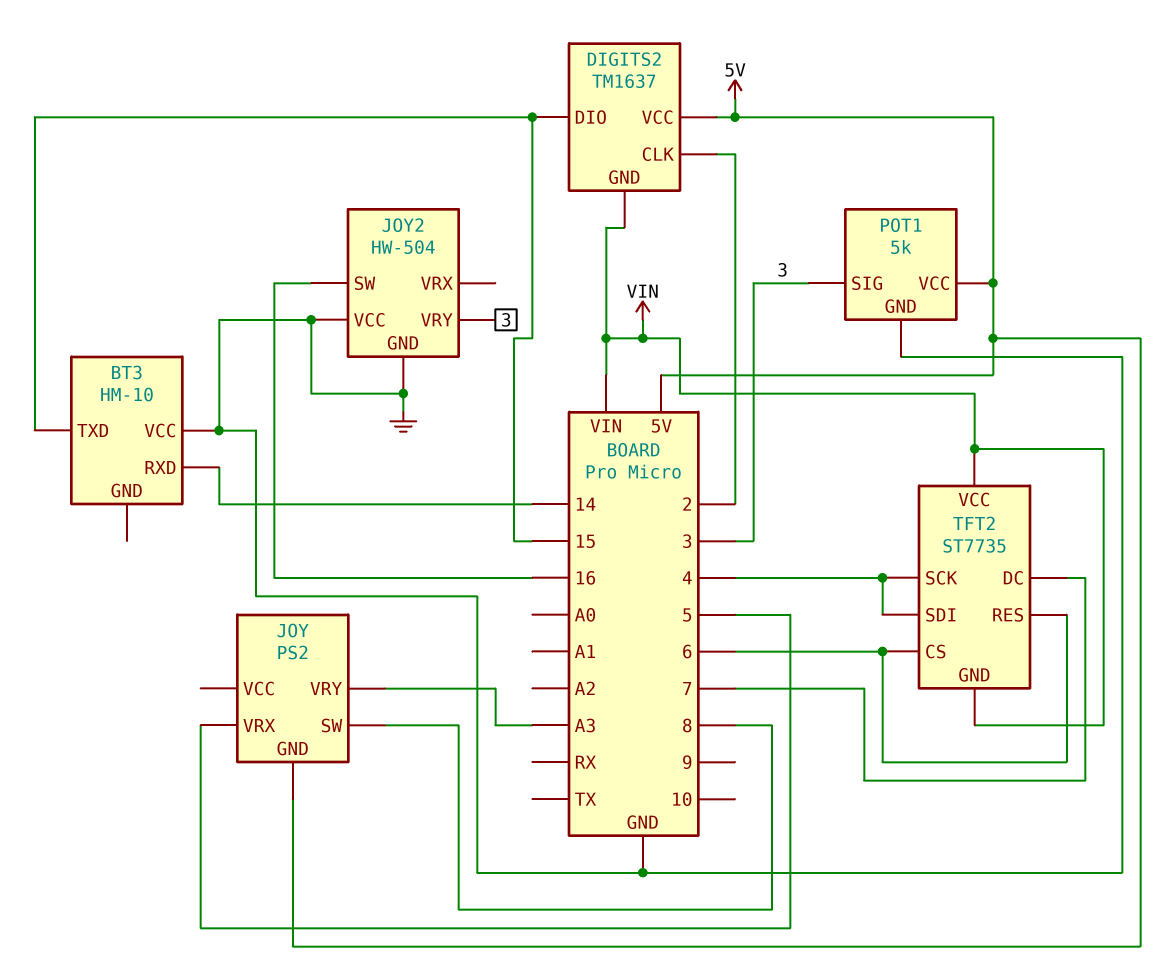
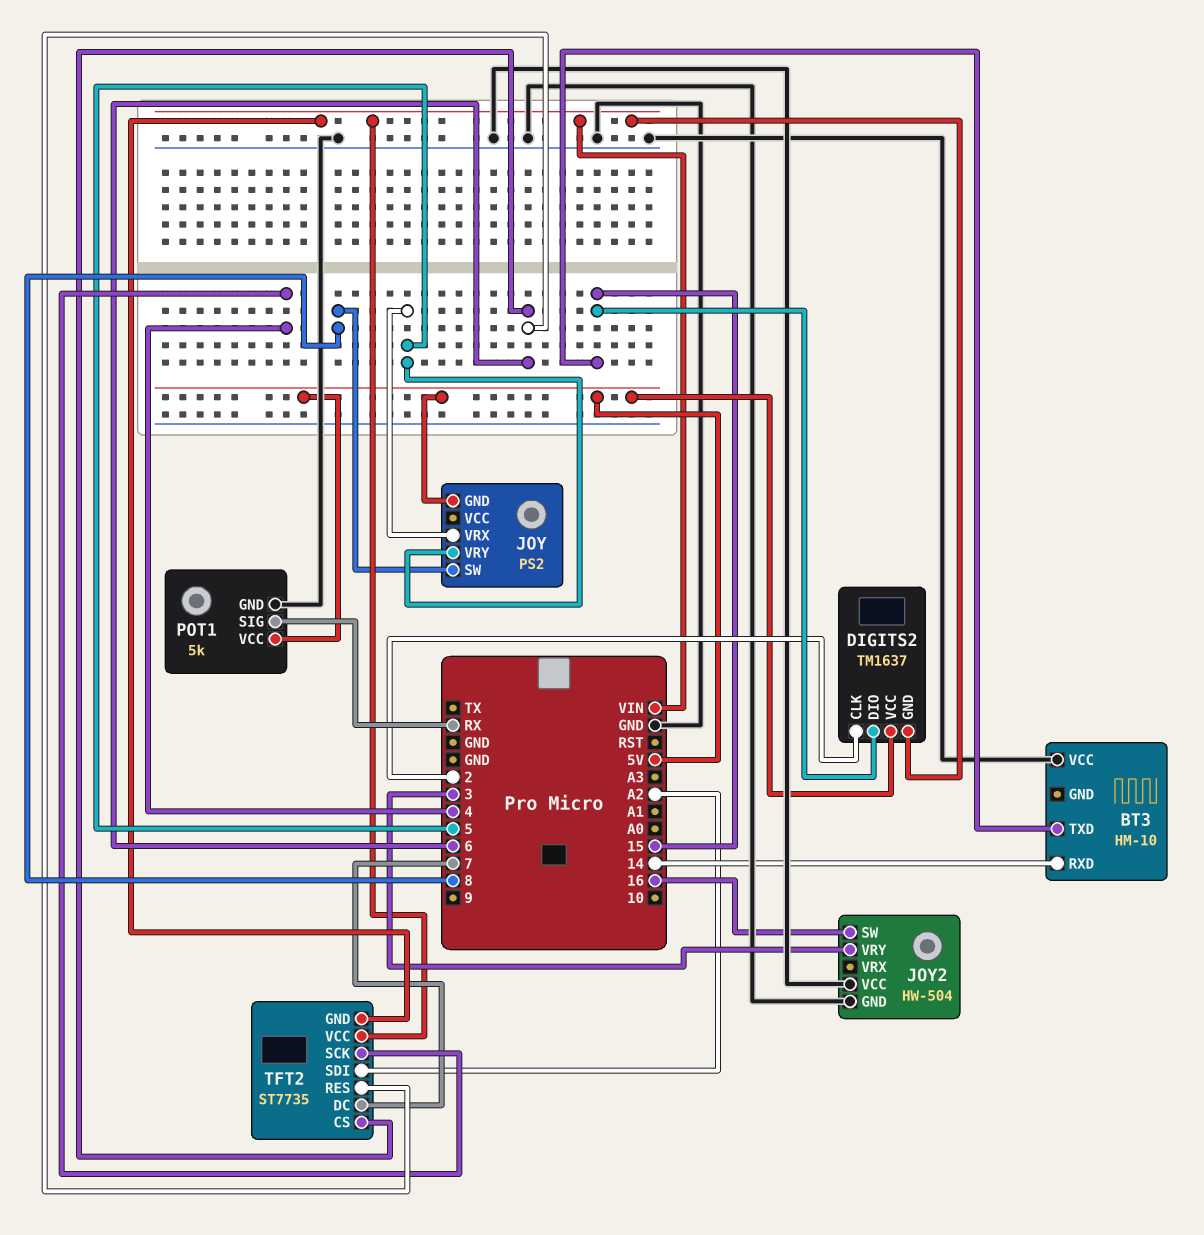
JOY pin VRY: A3 -> 5
POT1 pin SIG: 3 -> RX
TFT2 pin SDI: 4 -> A2

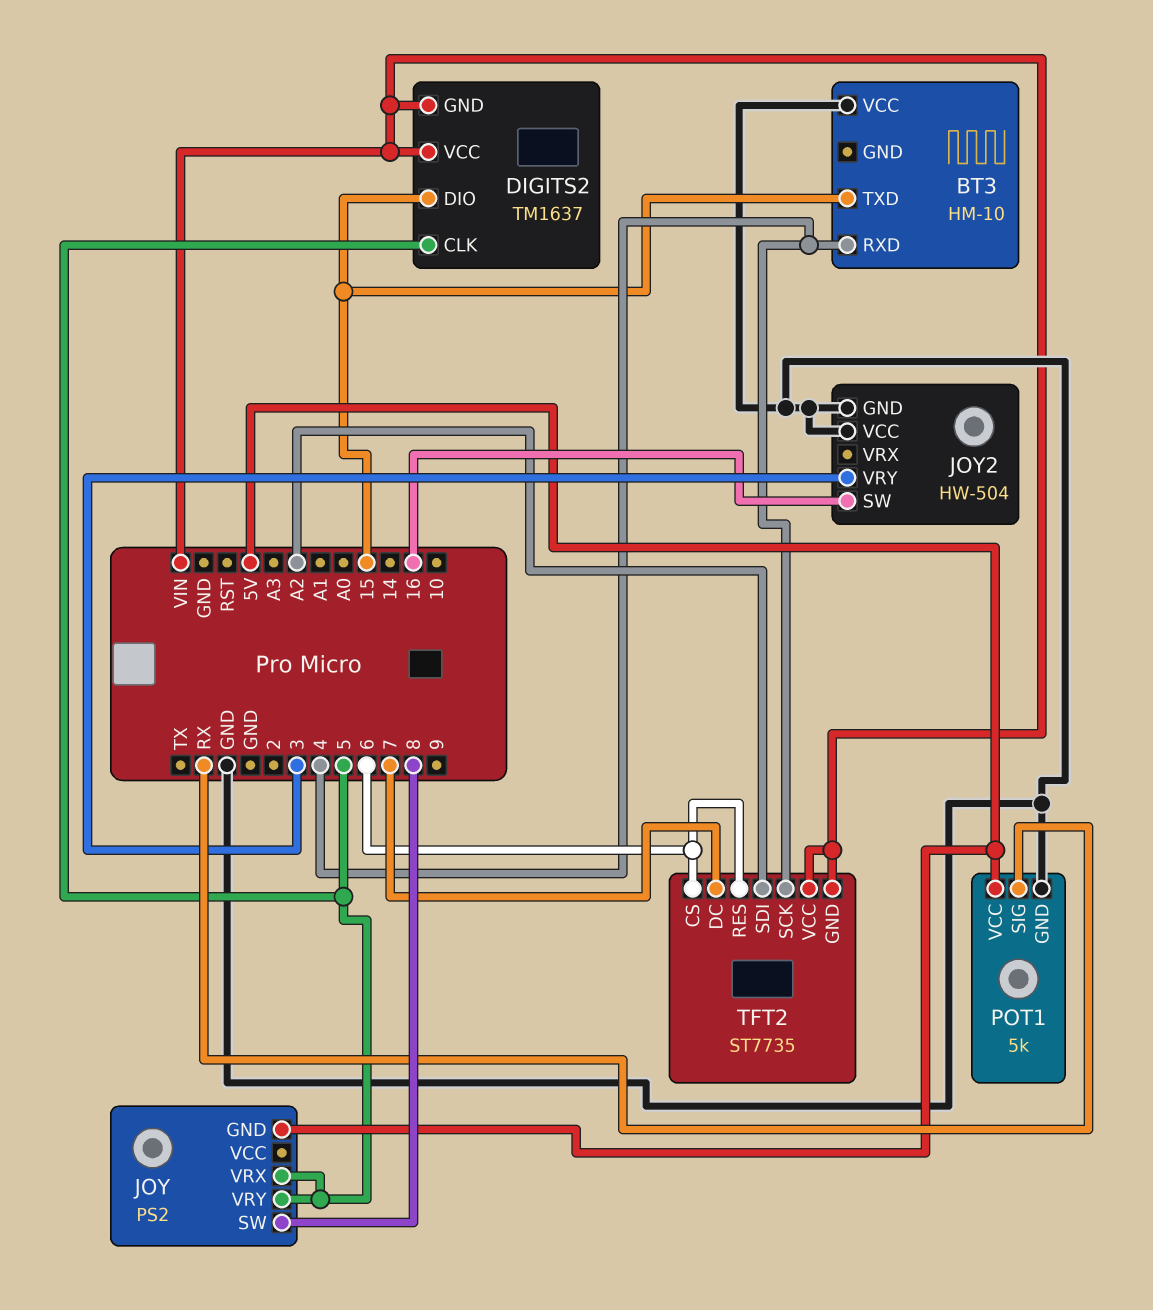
BT3 pin RXD: 14 -> 4
DIGITS2 pin CLK: 2 -> 5
DIGITS2 pin VCC: 5V -> VIN

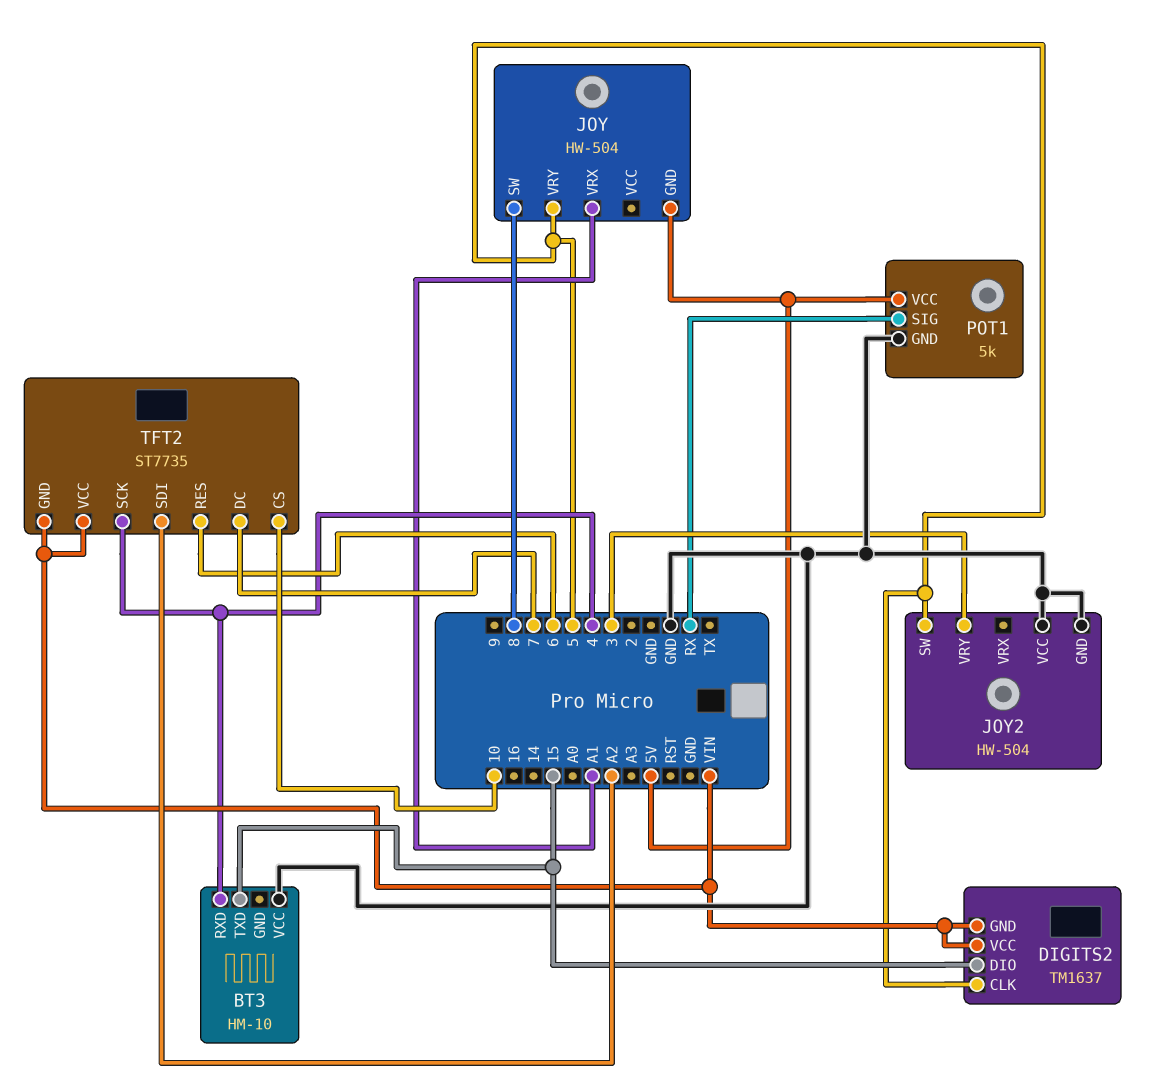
JOY: PS2 -> HW-504
JOY pin VRX: 5 -> A1
JOY2 pin SW: 16 -> 5
TFT2 pin CS: 6 -> 10

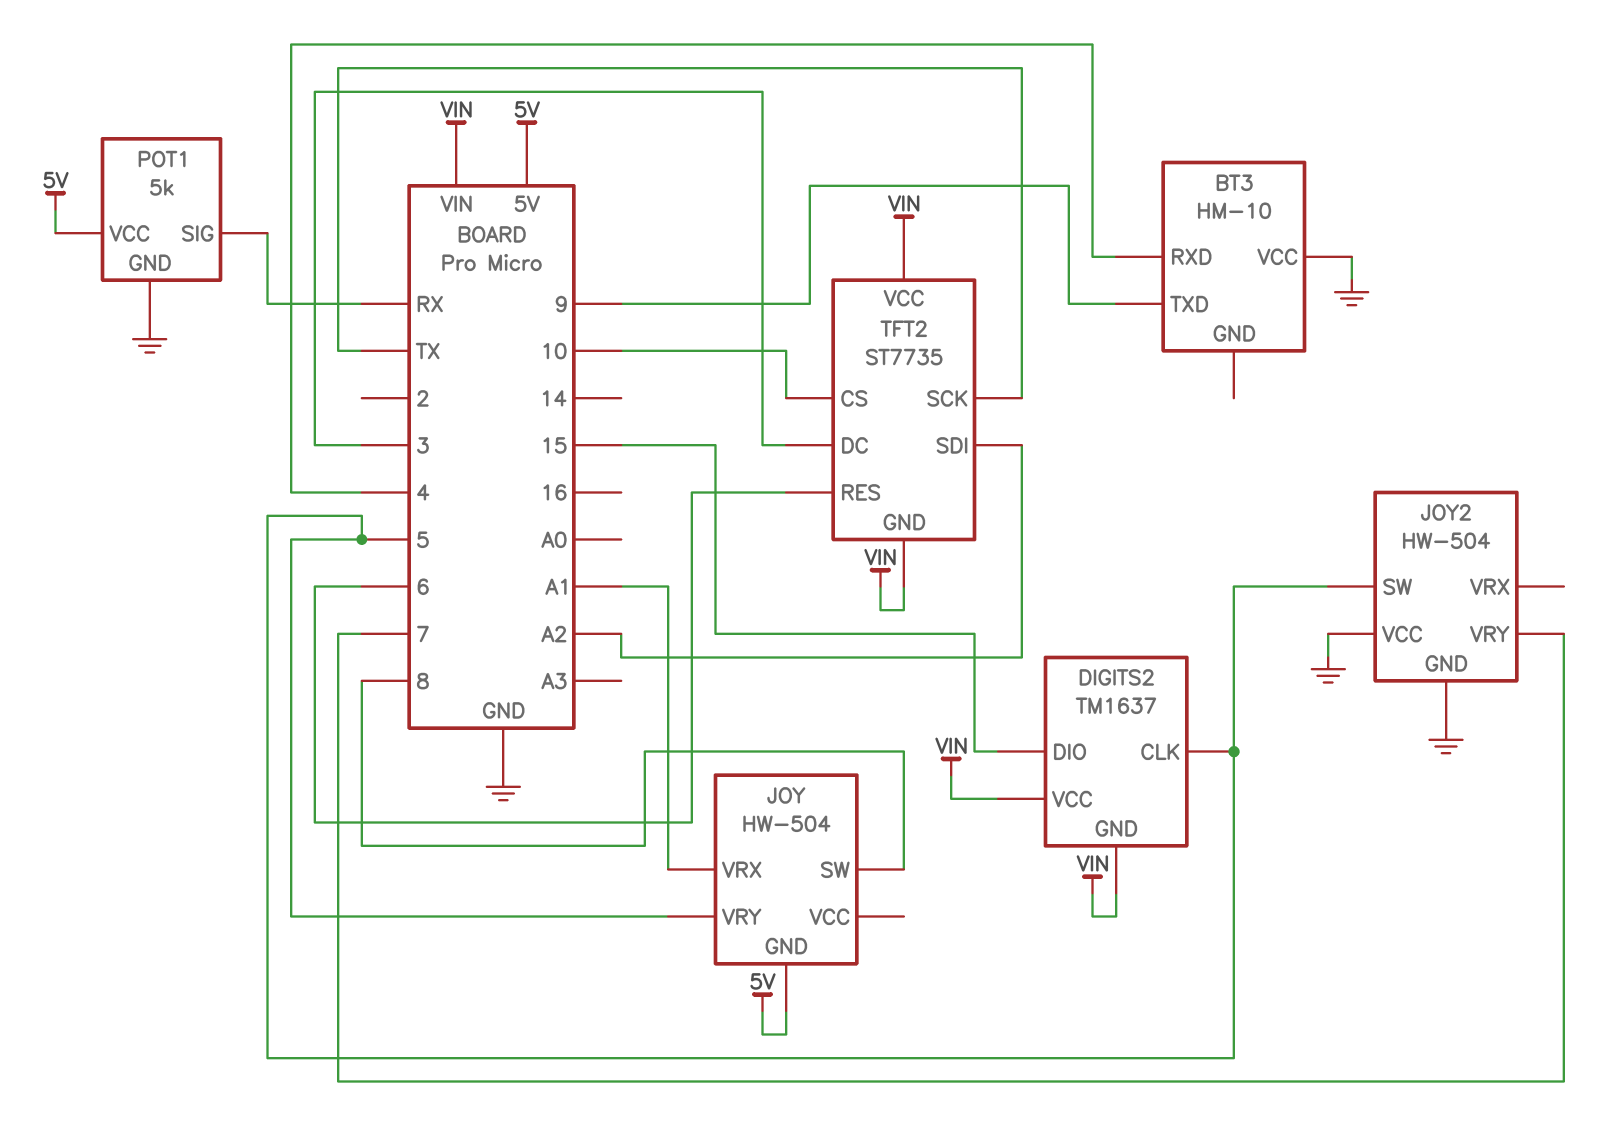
BT3 pin TXD: 15 -> 9
JOY2 pin VRY: 3 -> 7
TFT2 pin DC: 7 -> 3
TFT2 pin SCK: 4 -> TX

